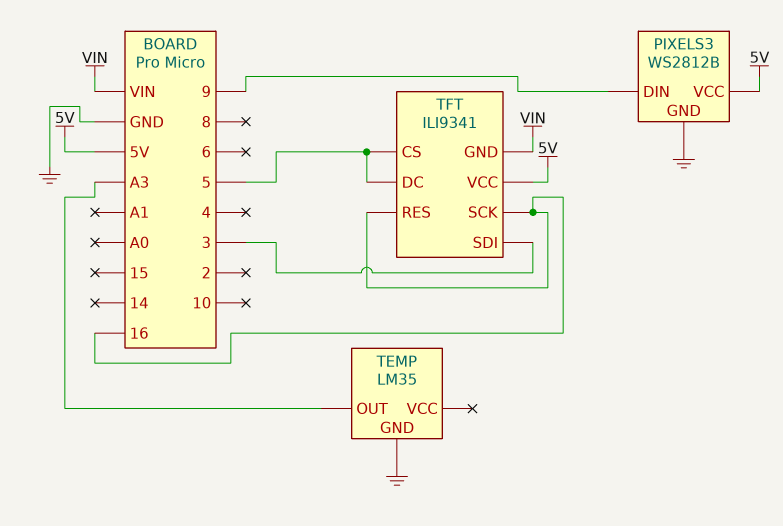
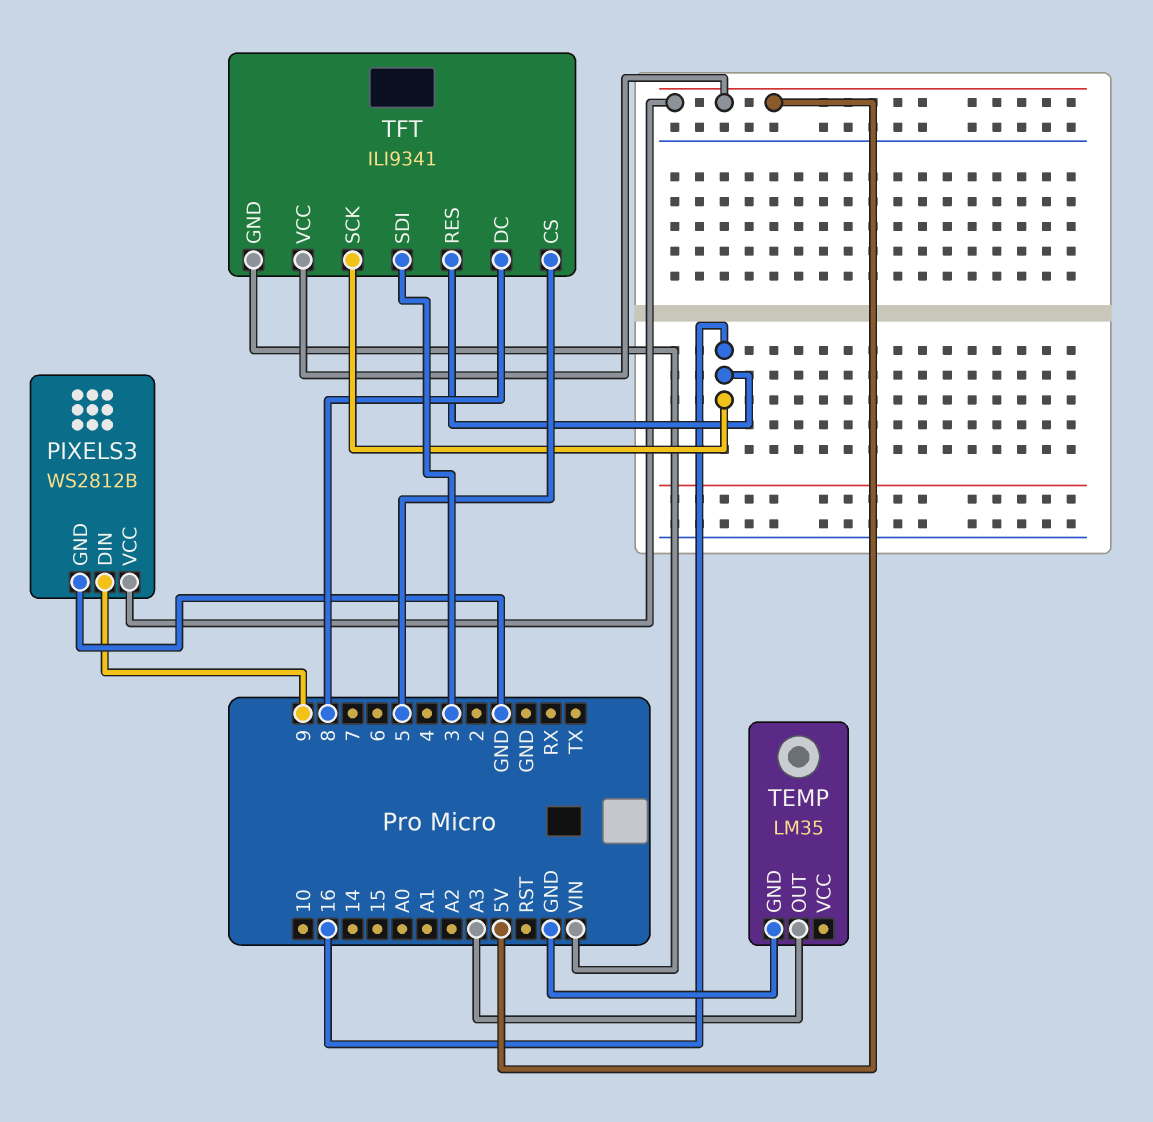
TFT pin DC: 5 -> 8

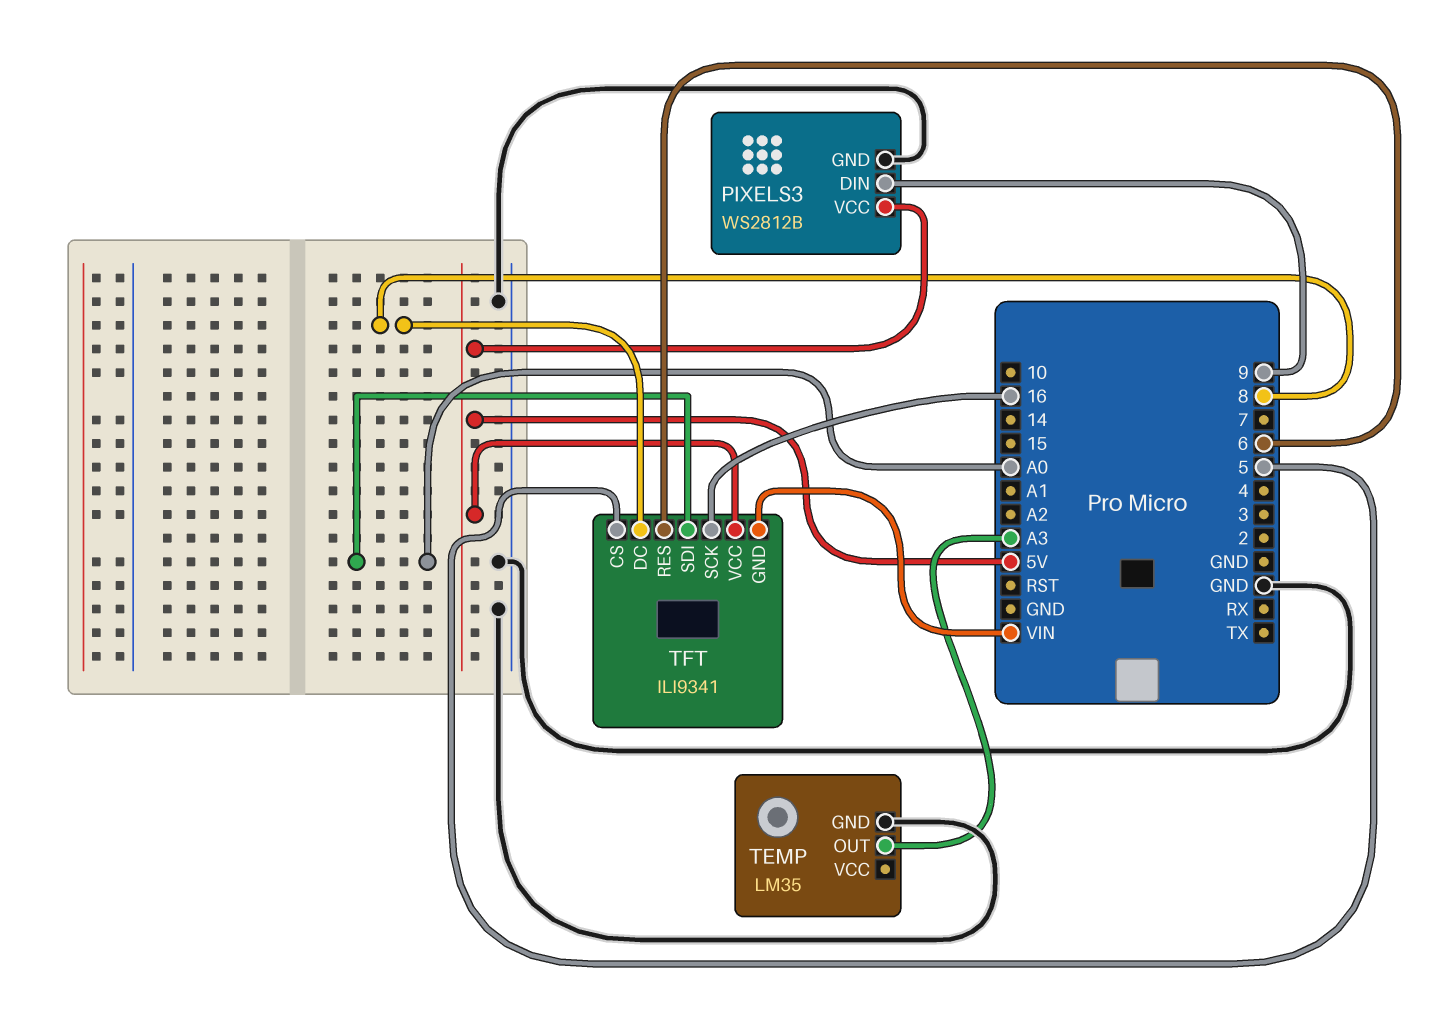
TFT pin RES: 16 -> 6
TFT pin SDI: 3 -> A0

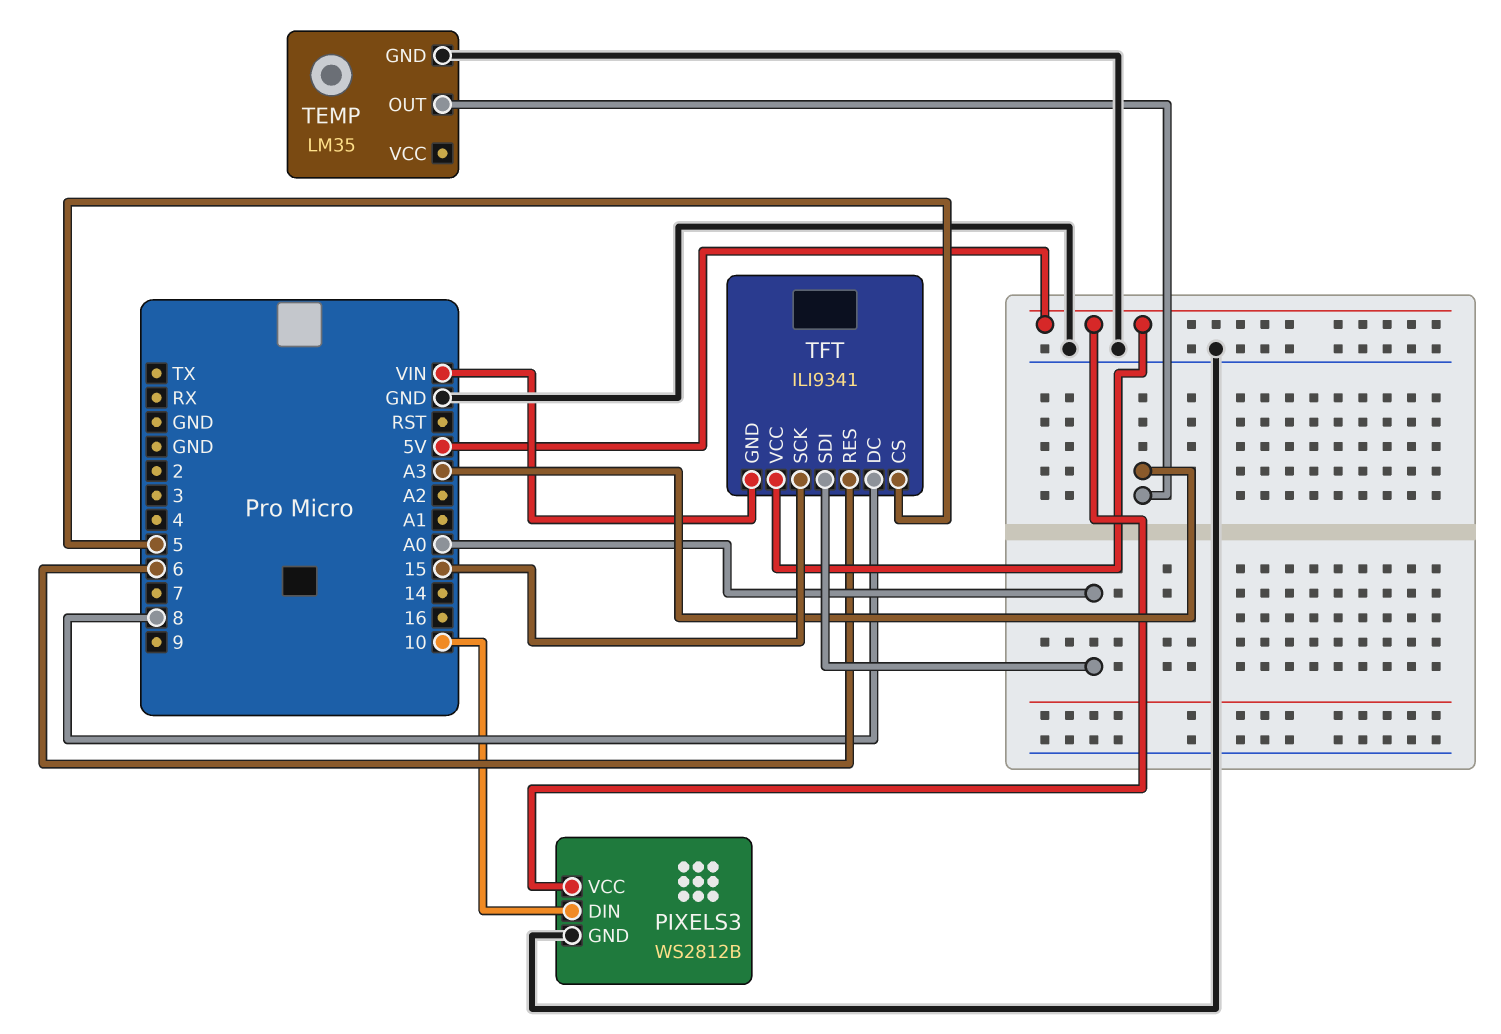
PIXELS3 pin DIN: 9 -> 10
TFT pin SCK: 16 -> 15

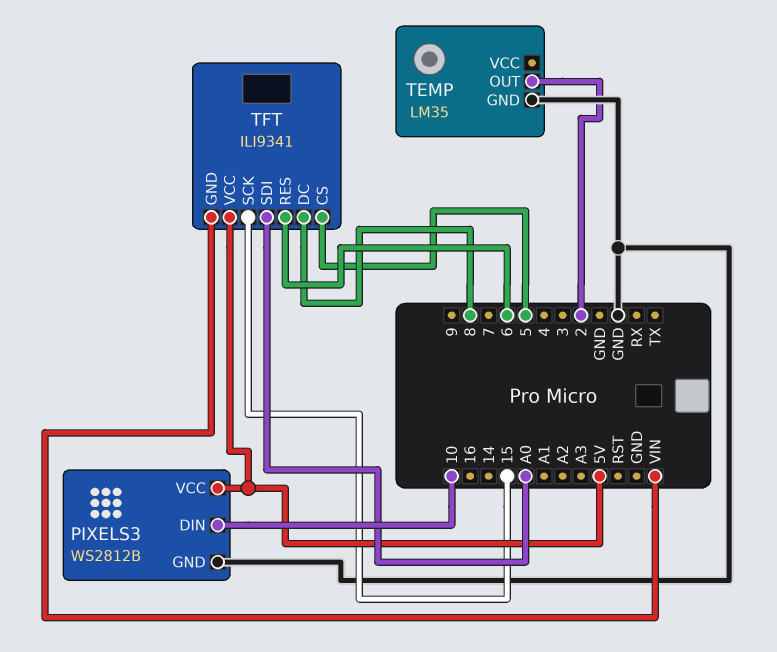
TEMP pin OUT: A3 -> 2

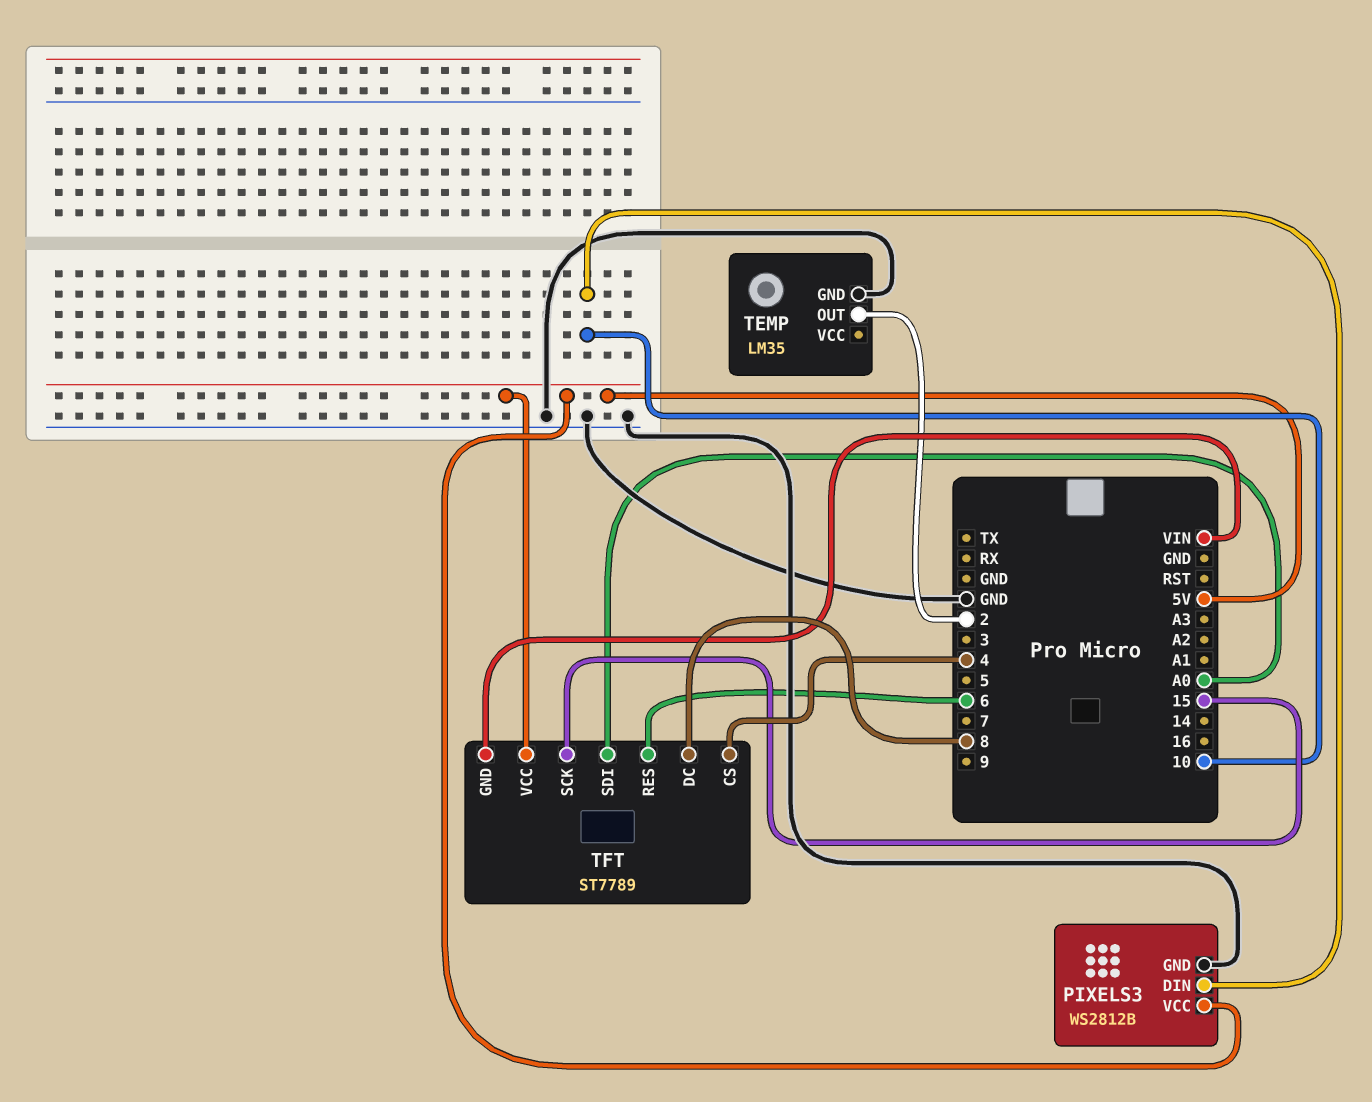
TFT: ILI9341 -> ST7789
TFT pin CS: 5 -> 4

